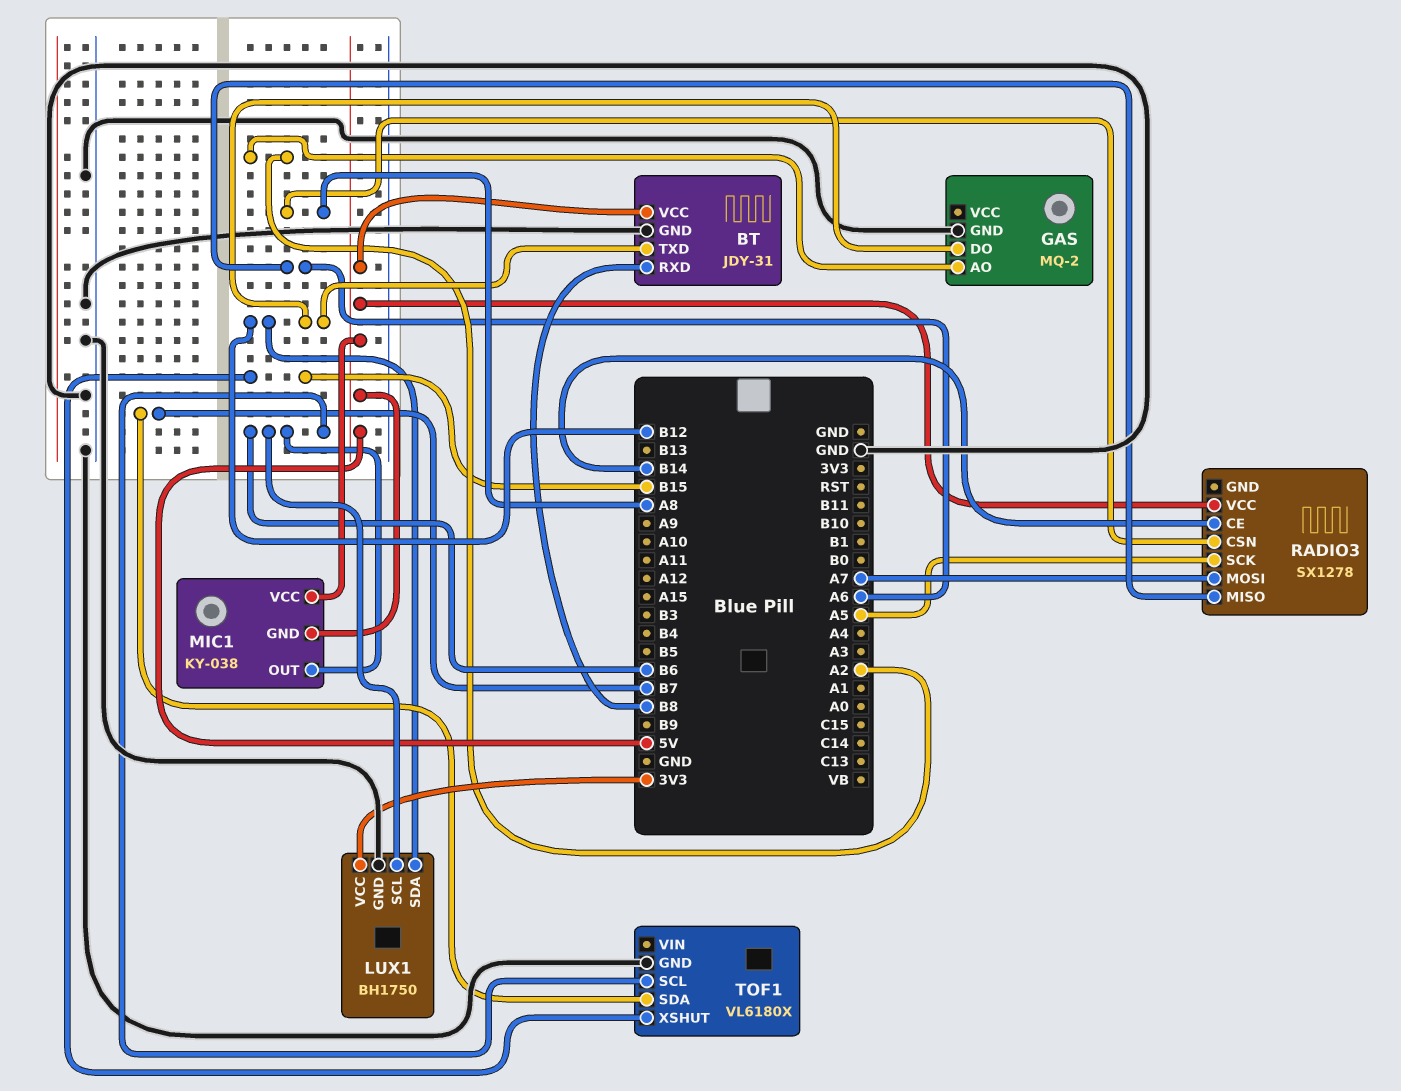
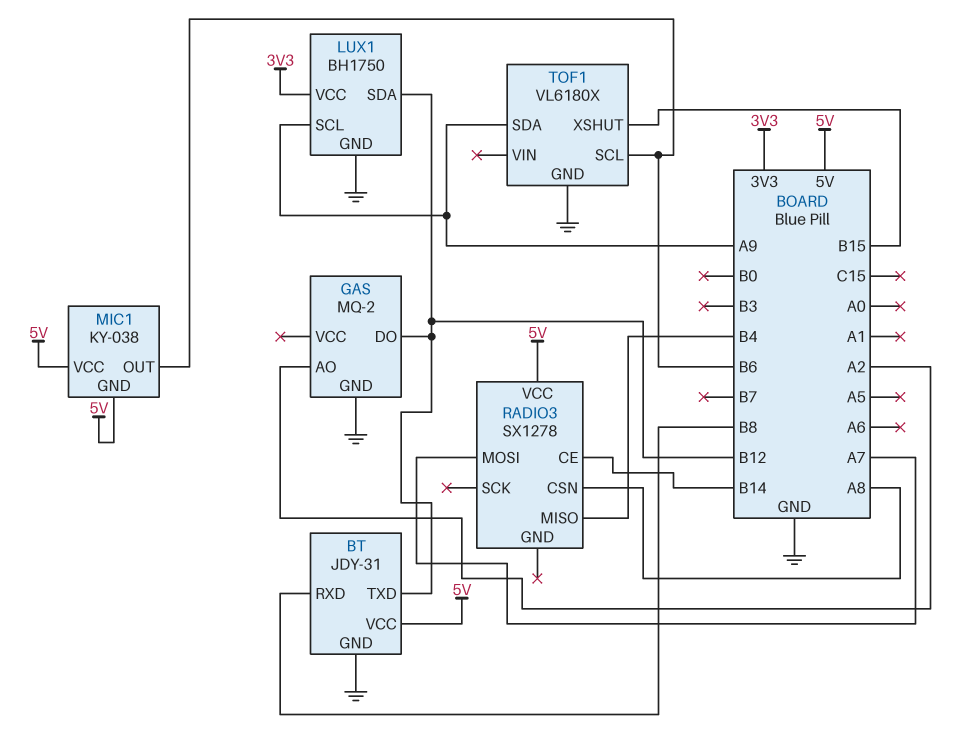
LUX1 pin SCL: B6 -> A9
RADIO3 pin MISO: A6 -> B4
RADIO3 pin SCK: A5 -> none
TOF1 pin SDA: B7 -> A9

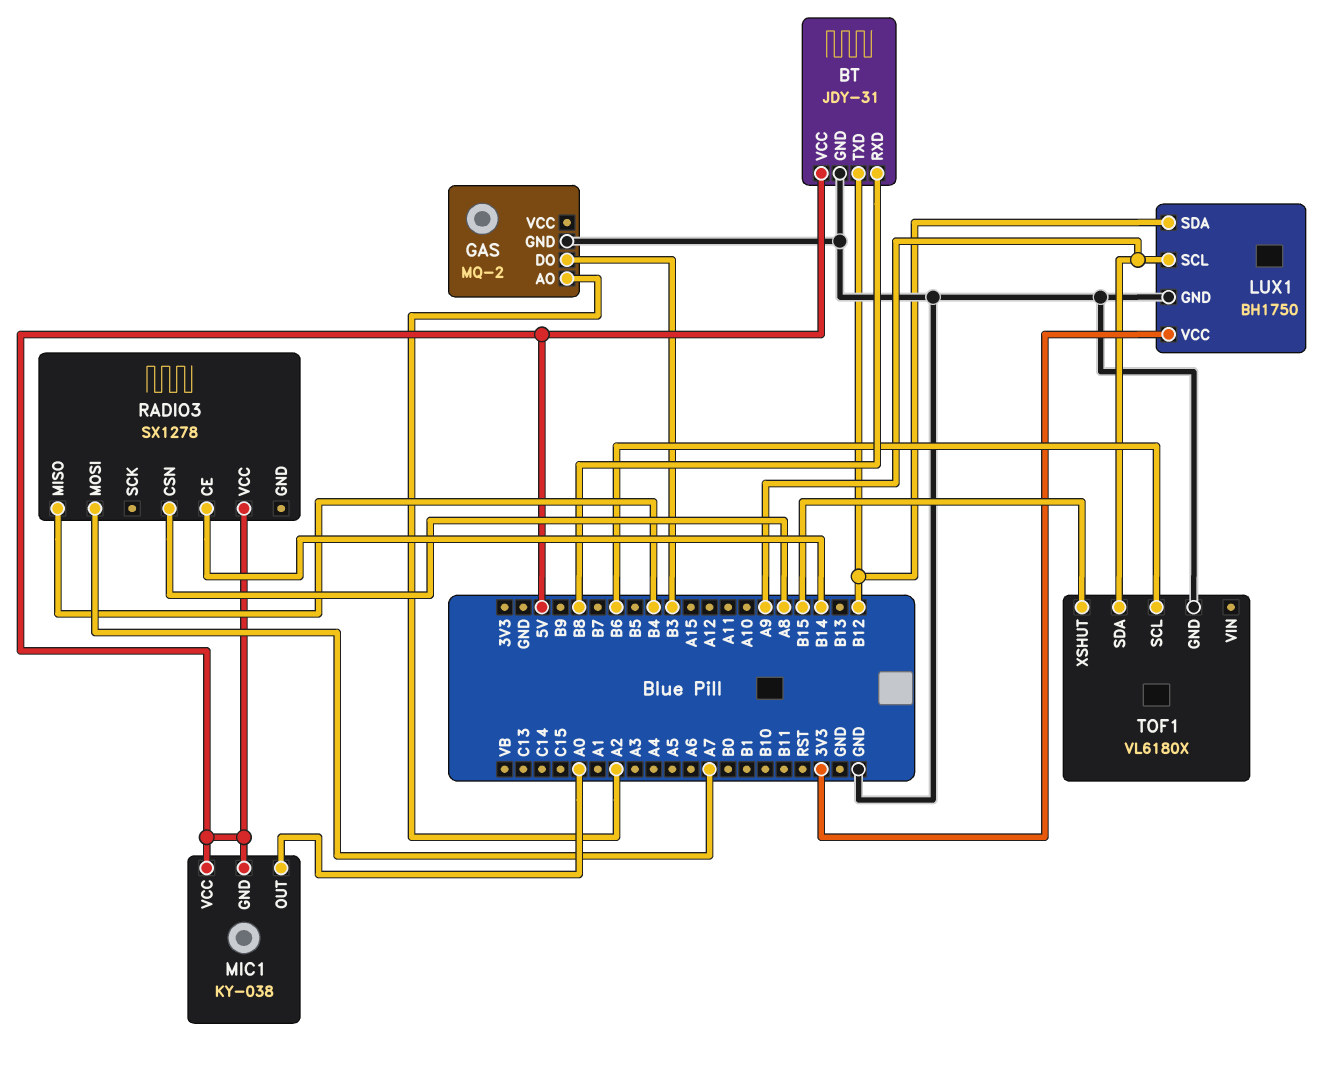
GAS pin DO: B12 -> B3
MIC1 pin OUT: B6 -> A0

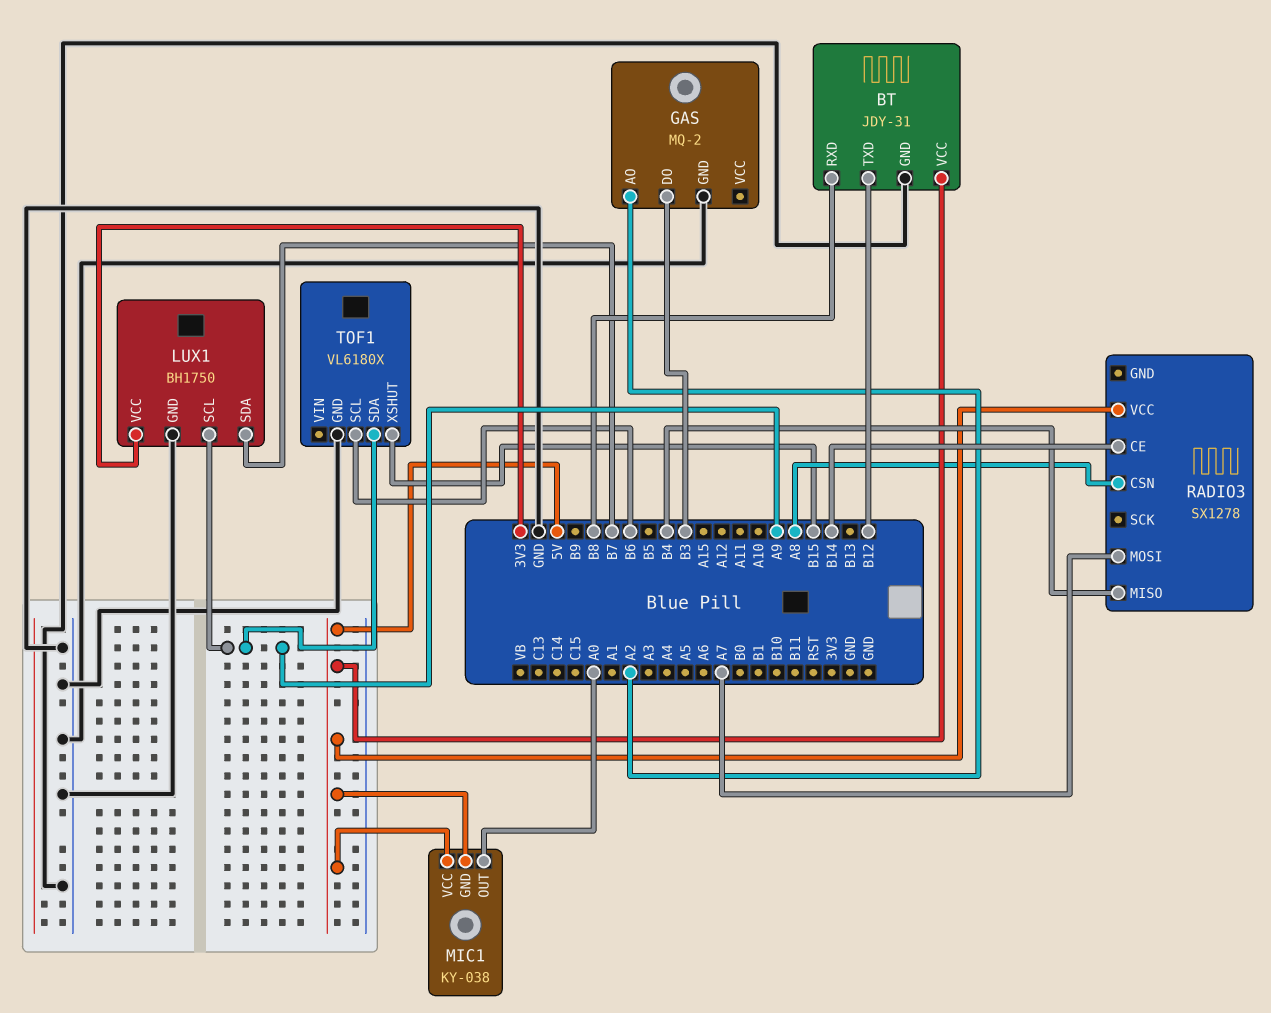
LUX1 pin SDA: B12 -> B7

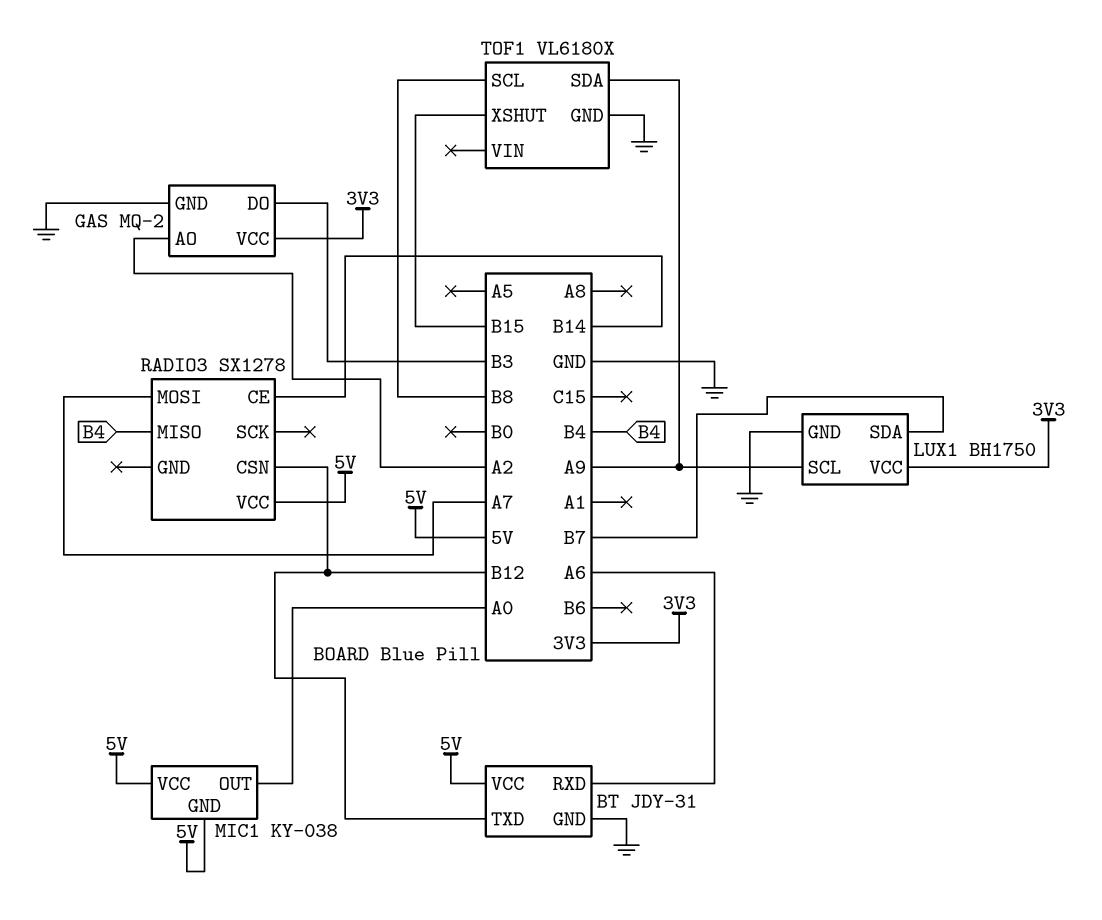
BT pin RXD: B8 -> A6
GAS pin VCC: none -> 3V3
RADIO3 pin CSN: A8 -> B12
TOF1 pin SCL: B6 -> B8

